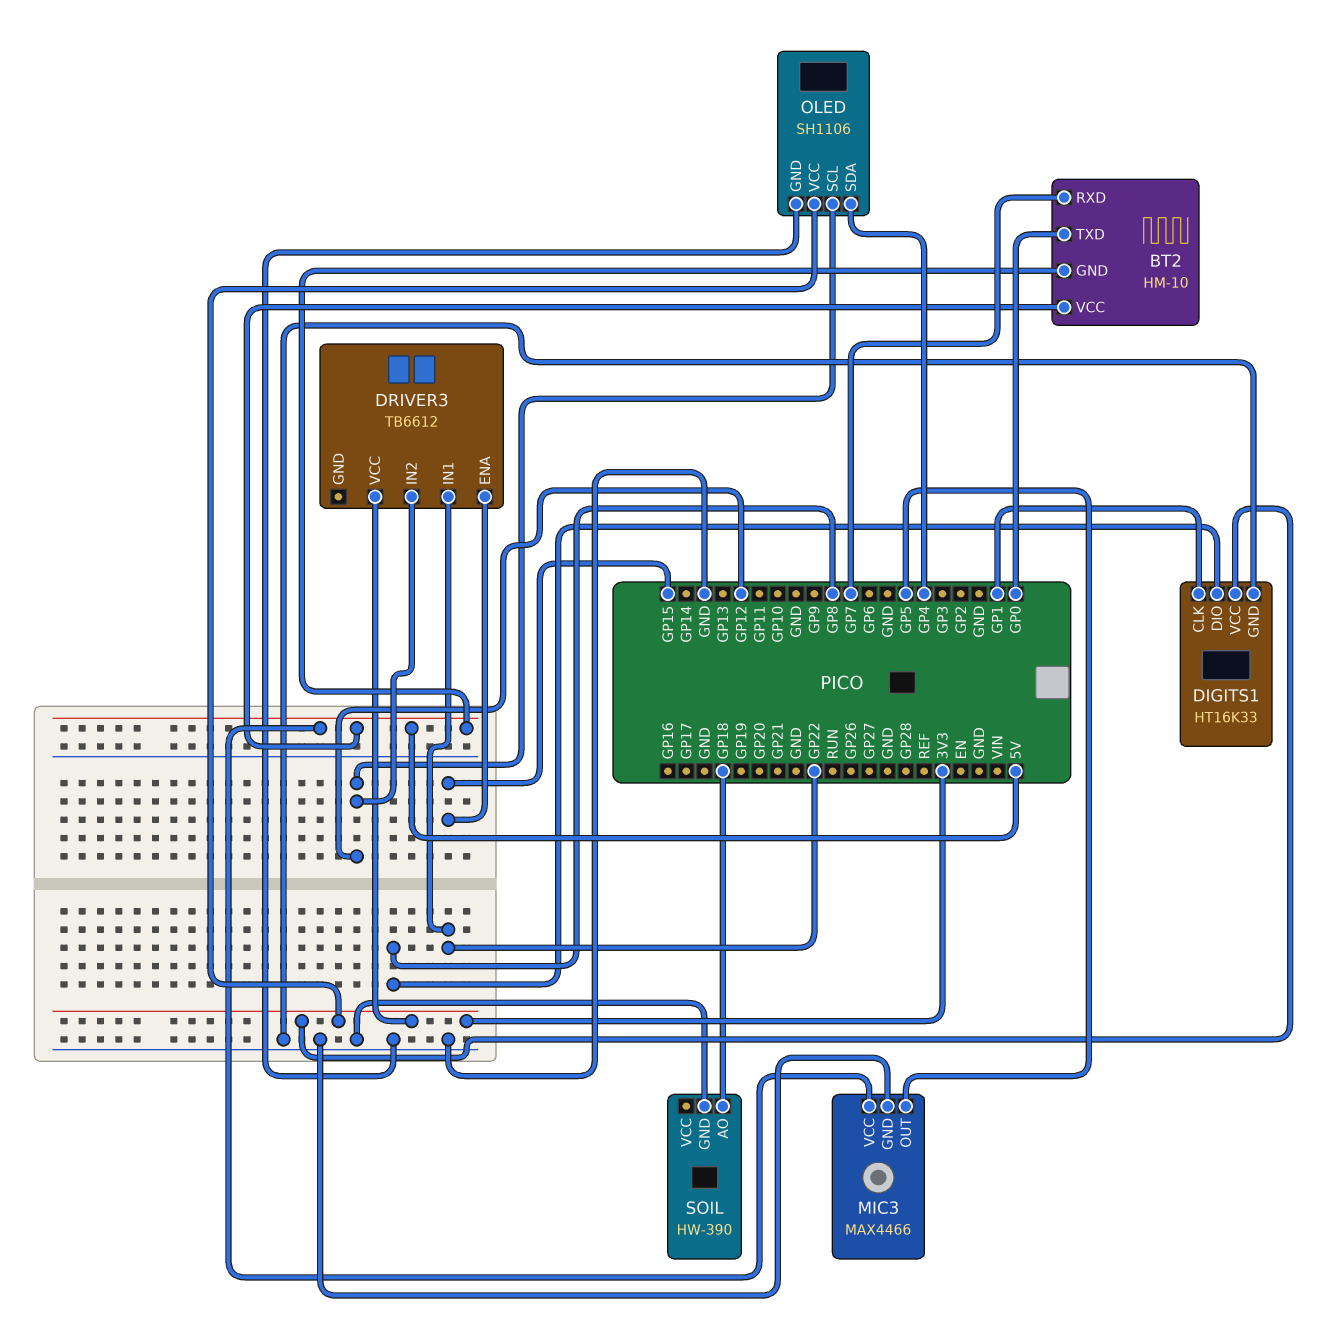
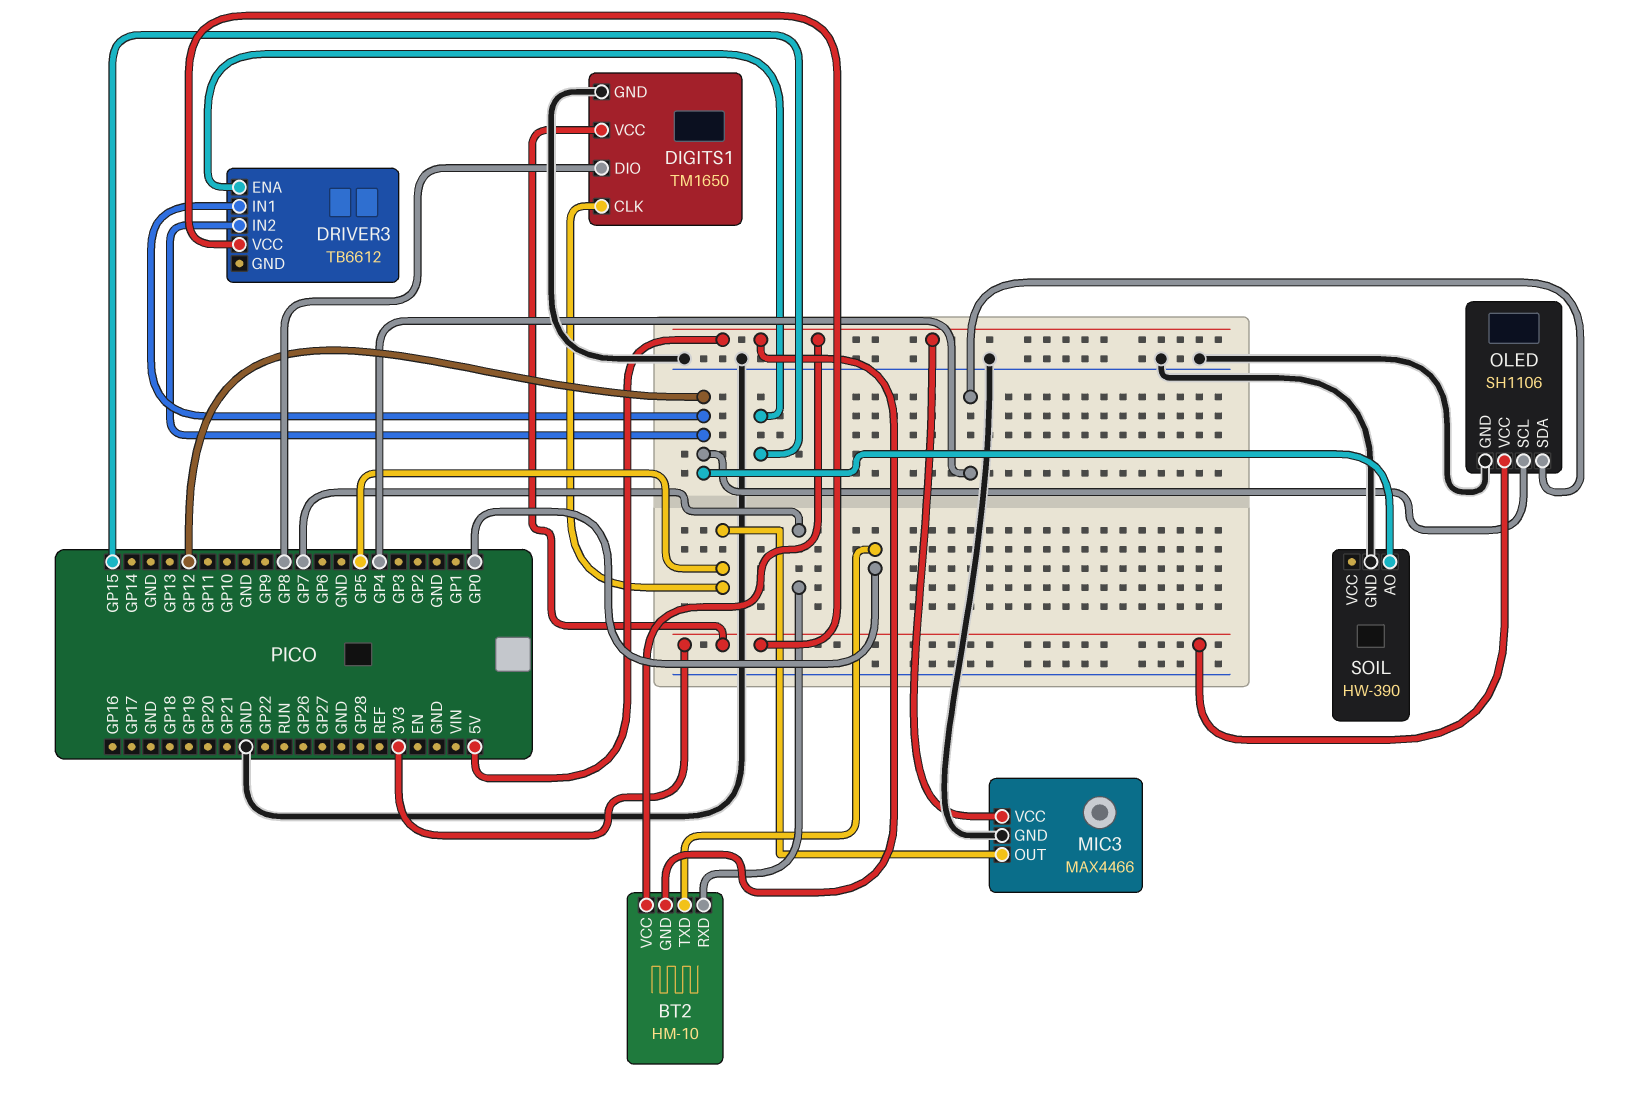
DIGITS1: HT16K33 -> TM1650
DIGITS1 pin CLK: GP1 -> GP5
DRIVER3 pin IN1: GP22 -> GP12
SOIL pin AO: GP18 -> GP12

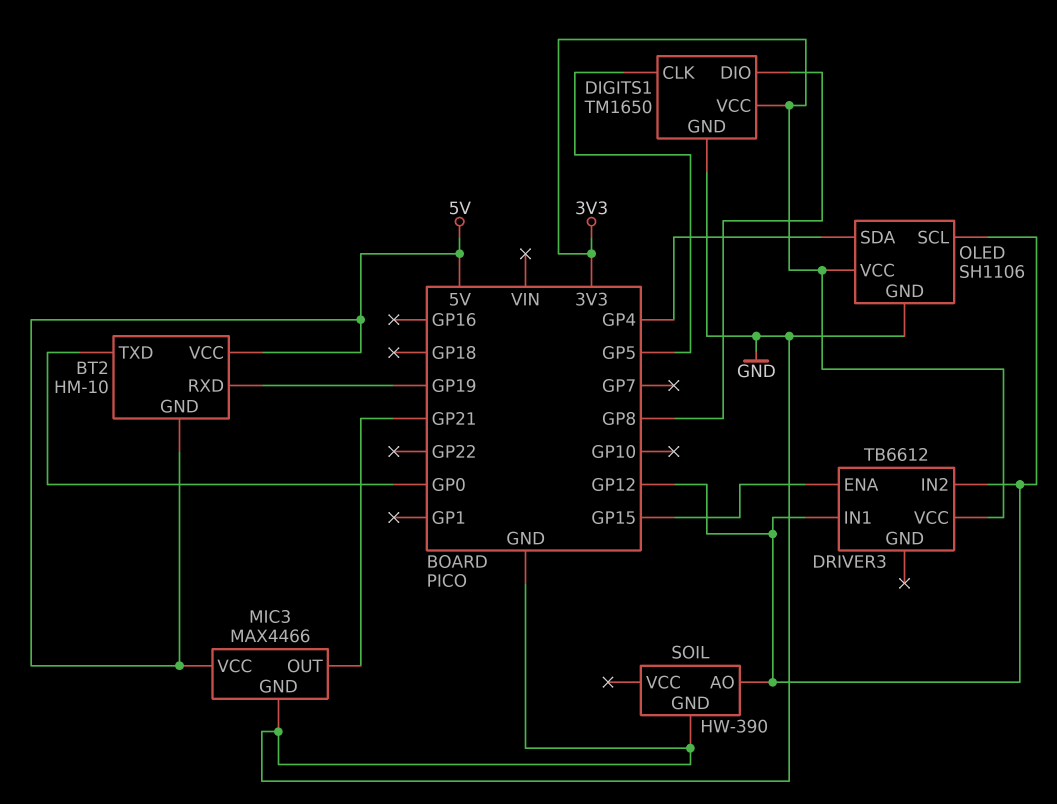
BT2 pin RXD: GP7 -> GP19
MIC3 pin OUT: GP5 -> GP21

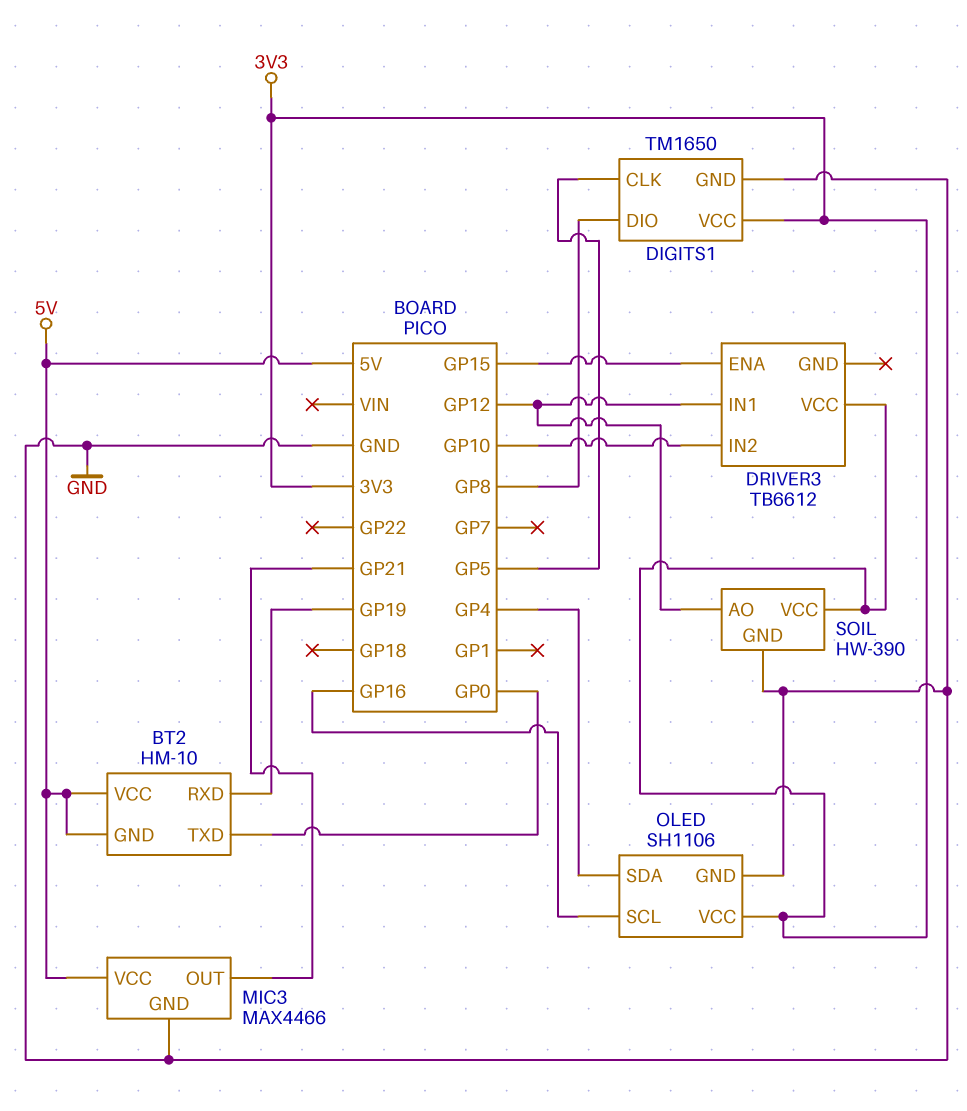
DRIVER3 pin IN2: GP12 -> GP10
OLED pin SCL: GP12 -> GP16
SOIL pin VCC: none -> 3V3

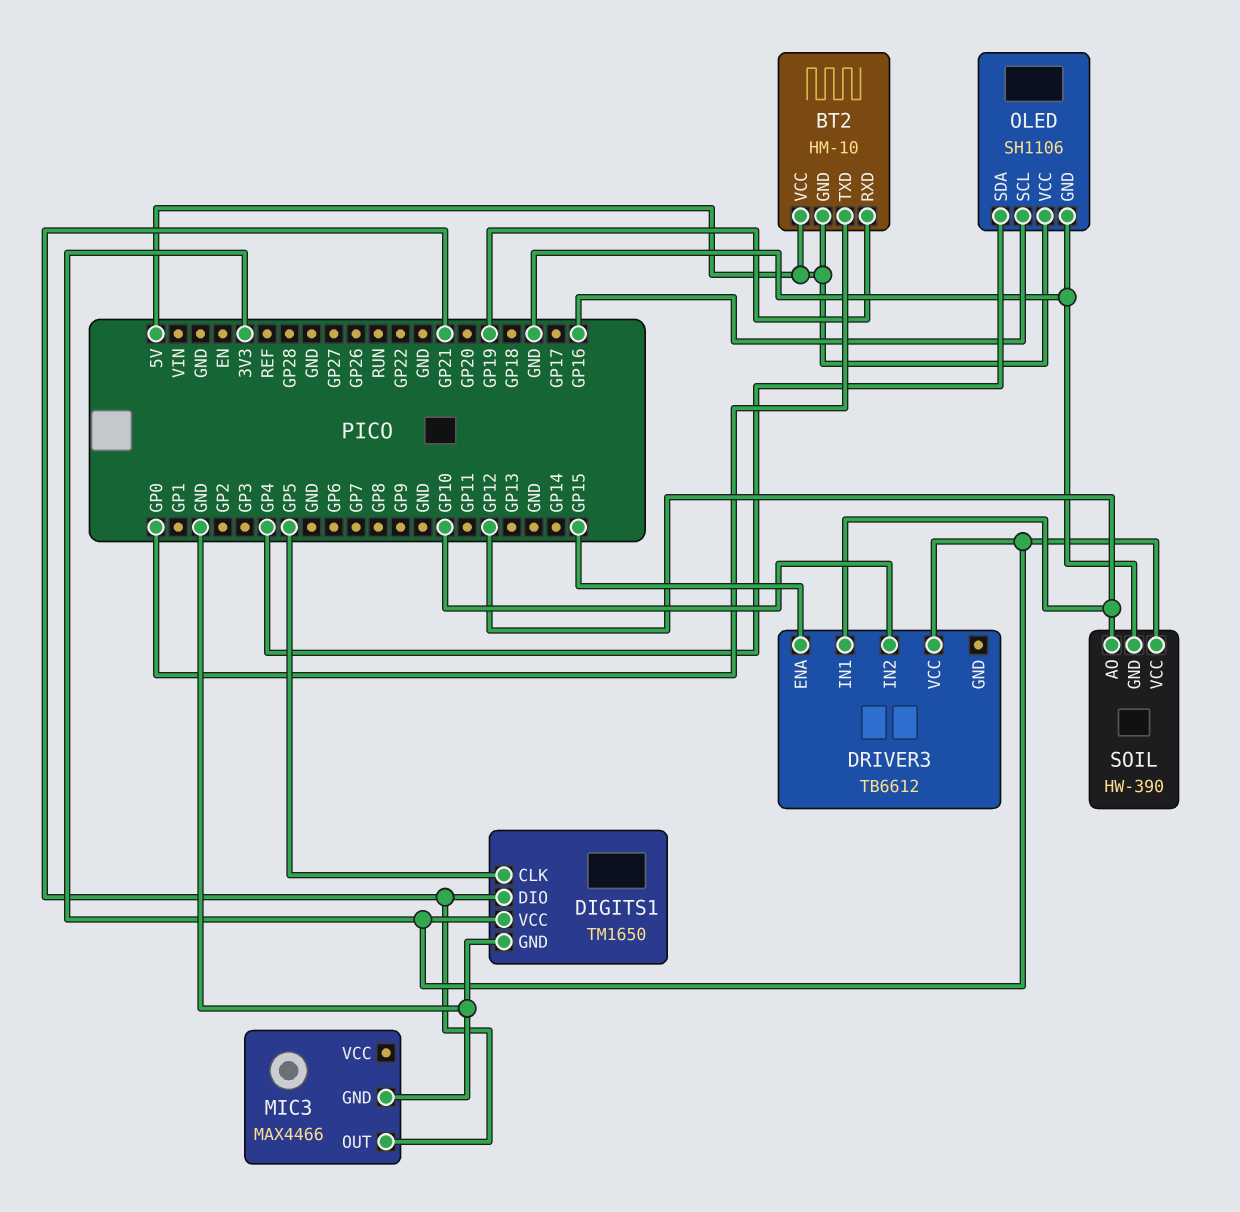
DIGITS1 pin DIO: GP8 -> GP21
MIC3 pin VCC: 5V -> none
OLED pin VCC: 3V3 -> 5V

